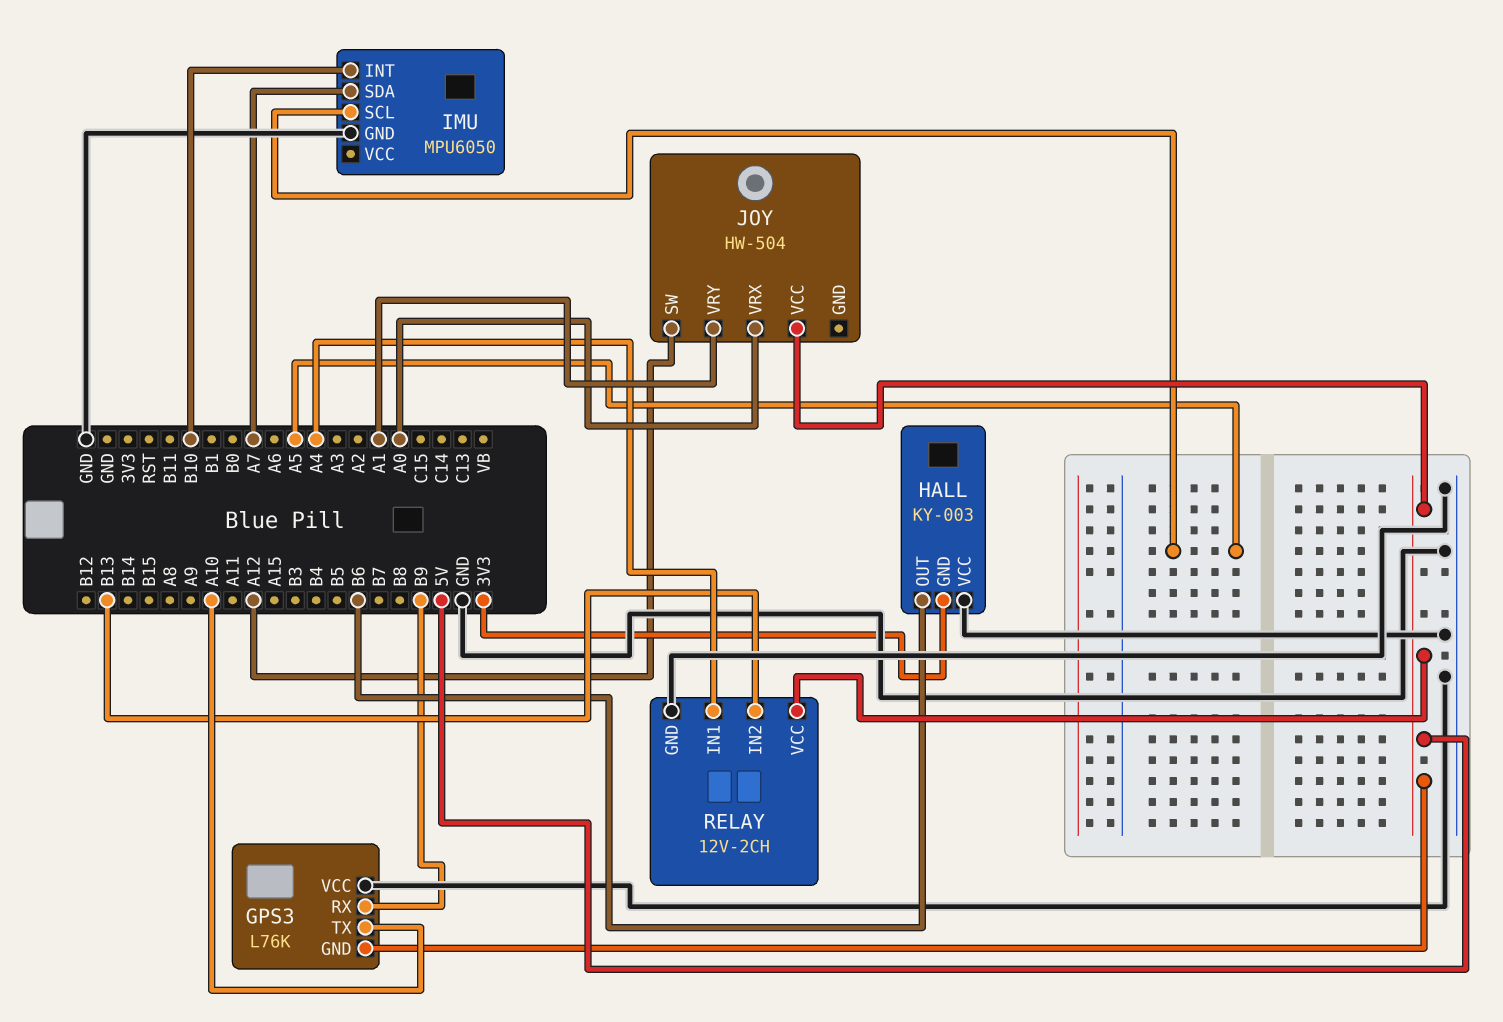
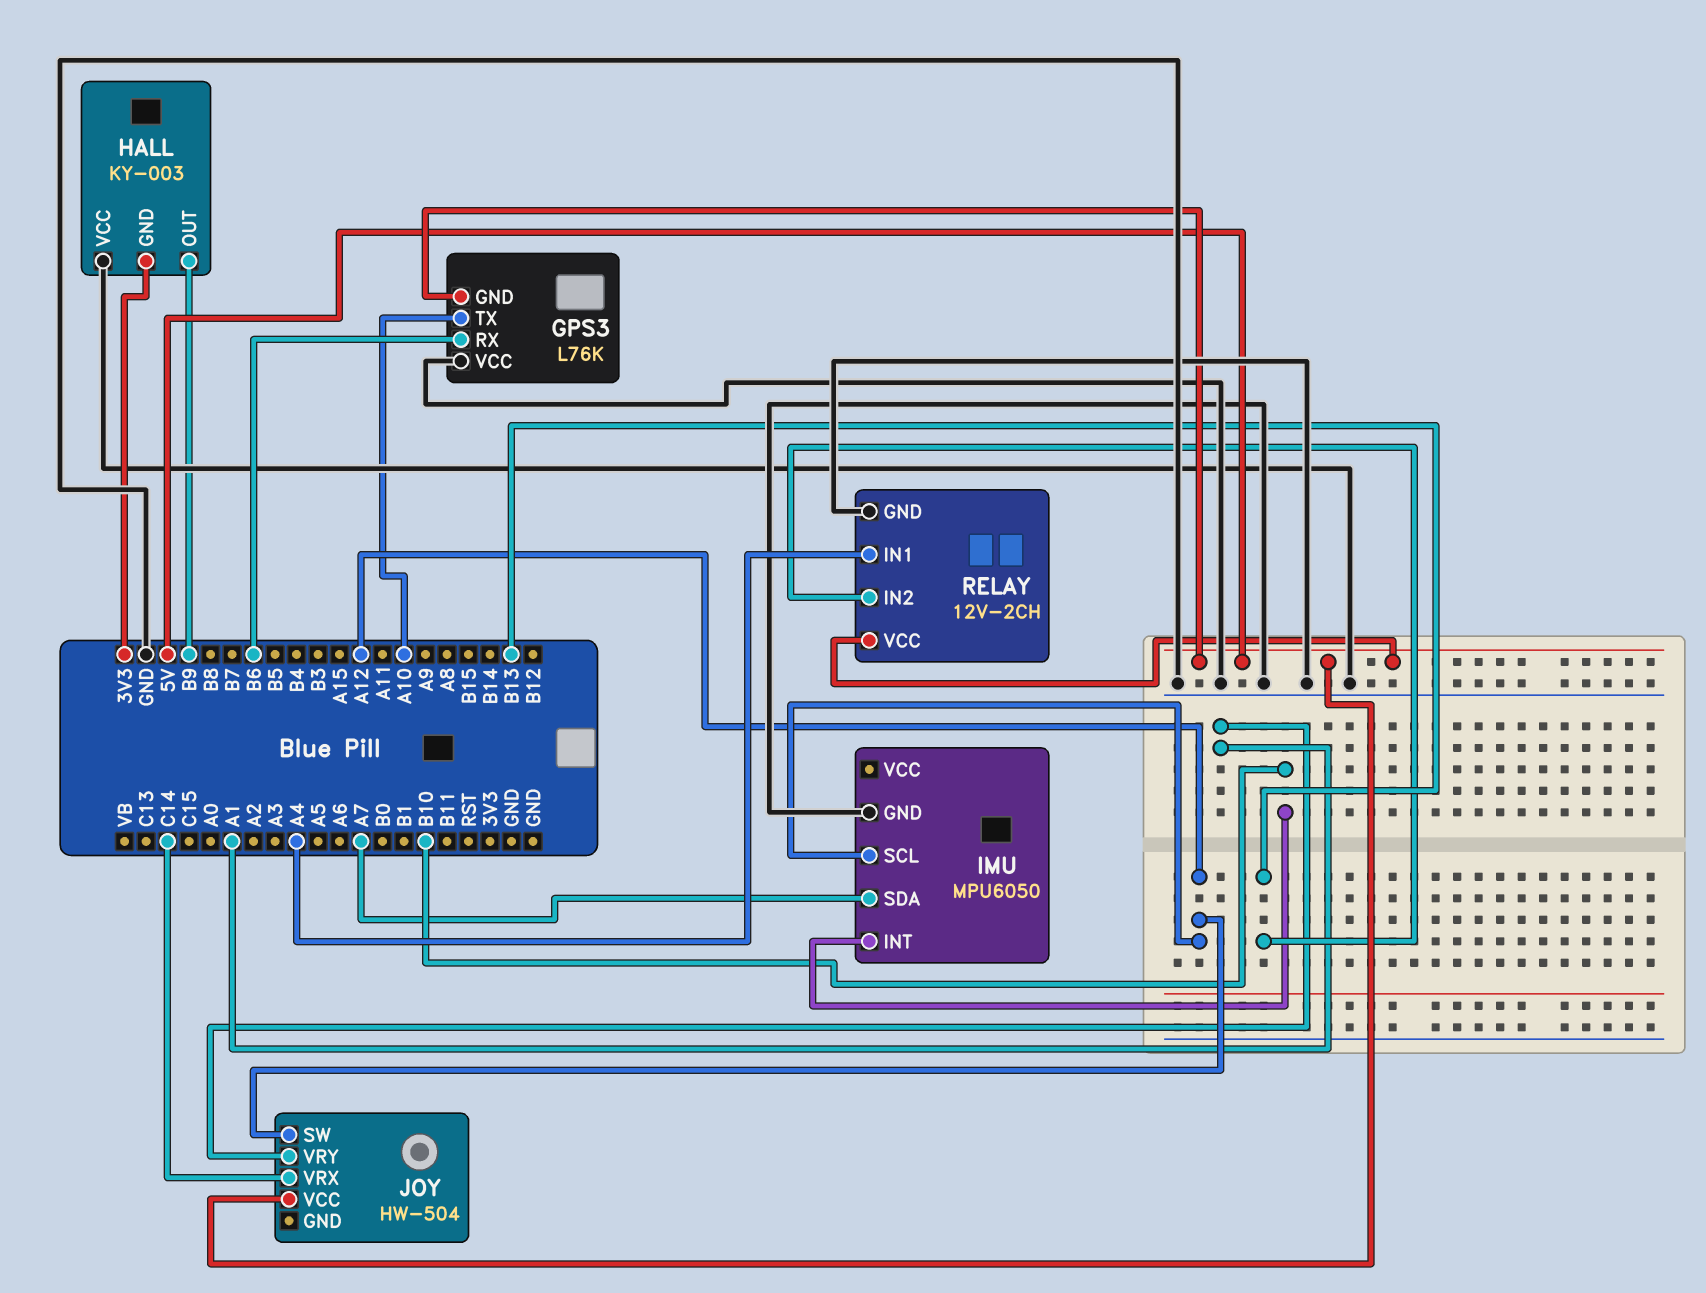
GPS3 pin RX: B9 -> B6
HALL pin OUT: B6 -> B9
IMU pin SCL: A5 -> A12
JOY pin VRX: A0 -> C14

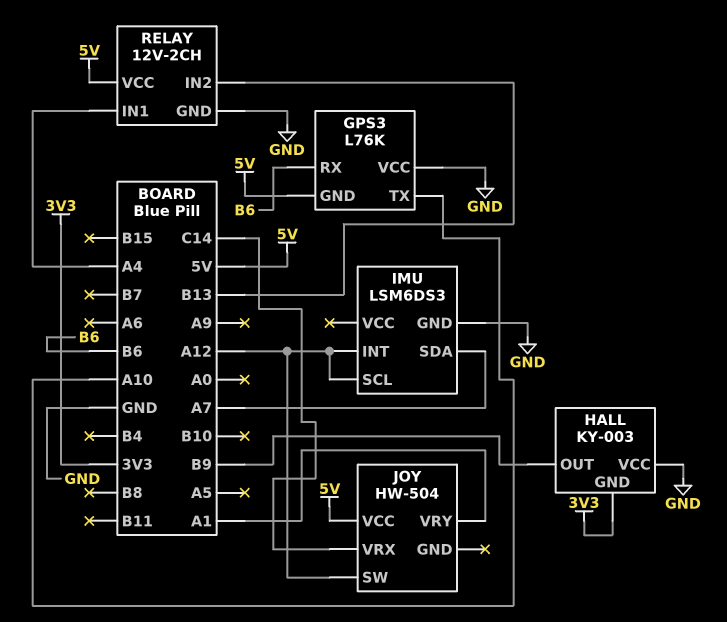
IMU: MPU6050 -> LSM6DS3
IMU pin INT: B10 -> A12

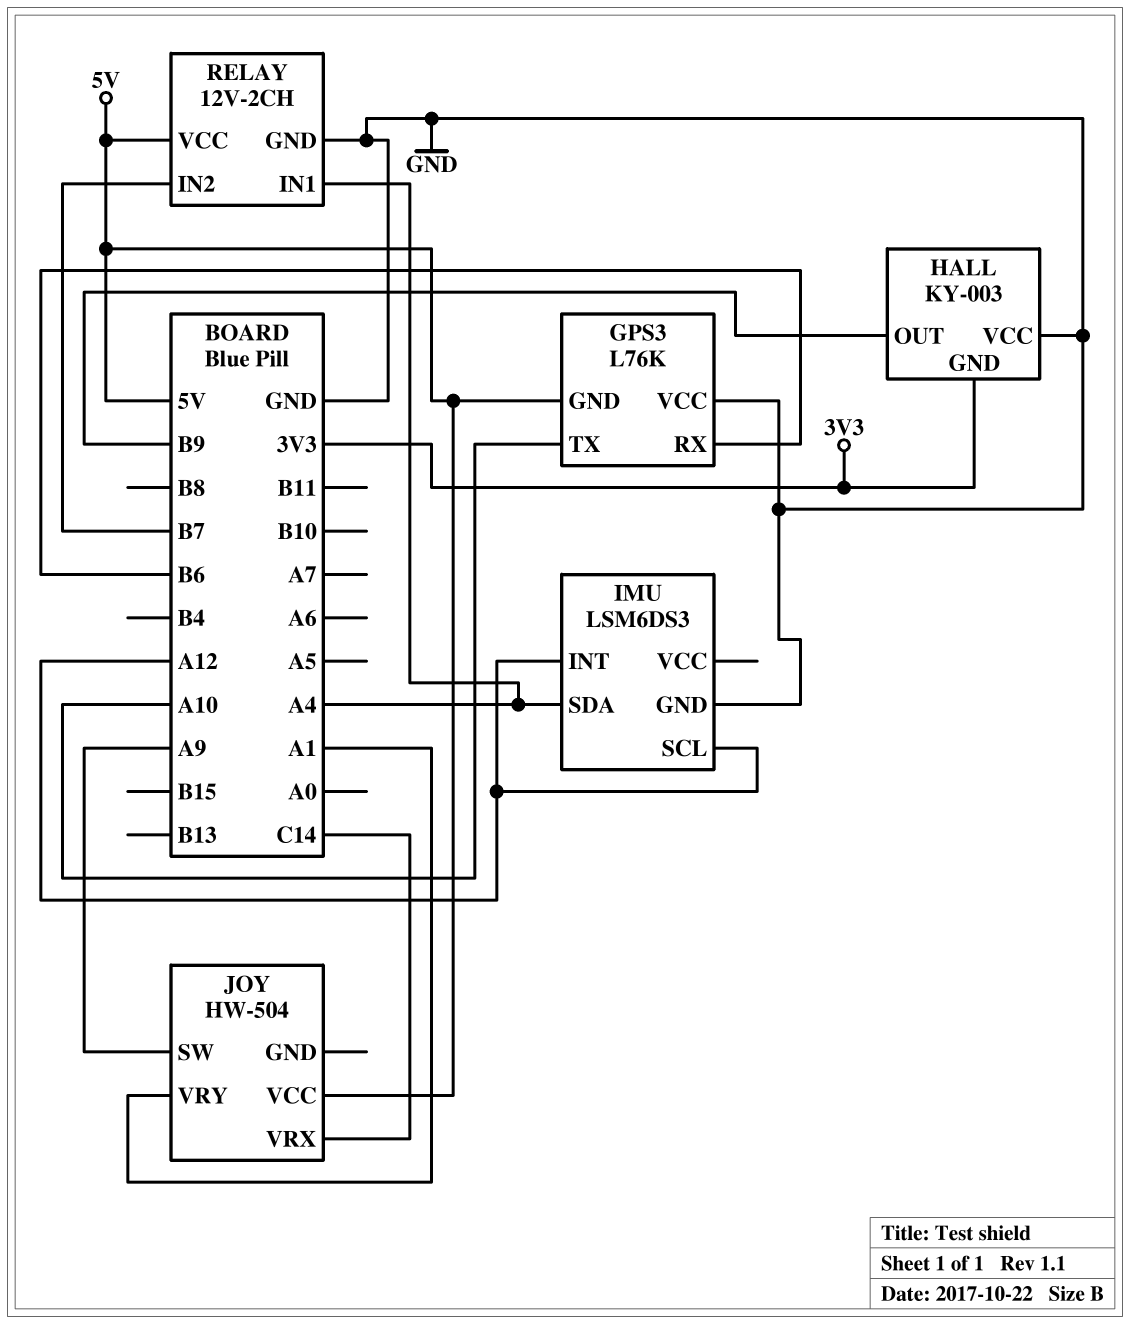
IMU pin SDA: A7 -> A4
JOY pin SW: A12 -> A9
RELAY pin IN2: B13 -> B7

